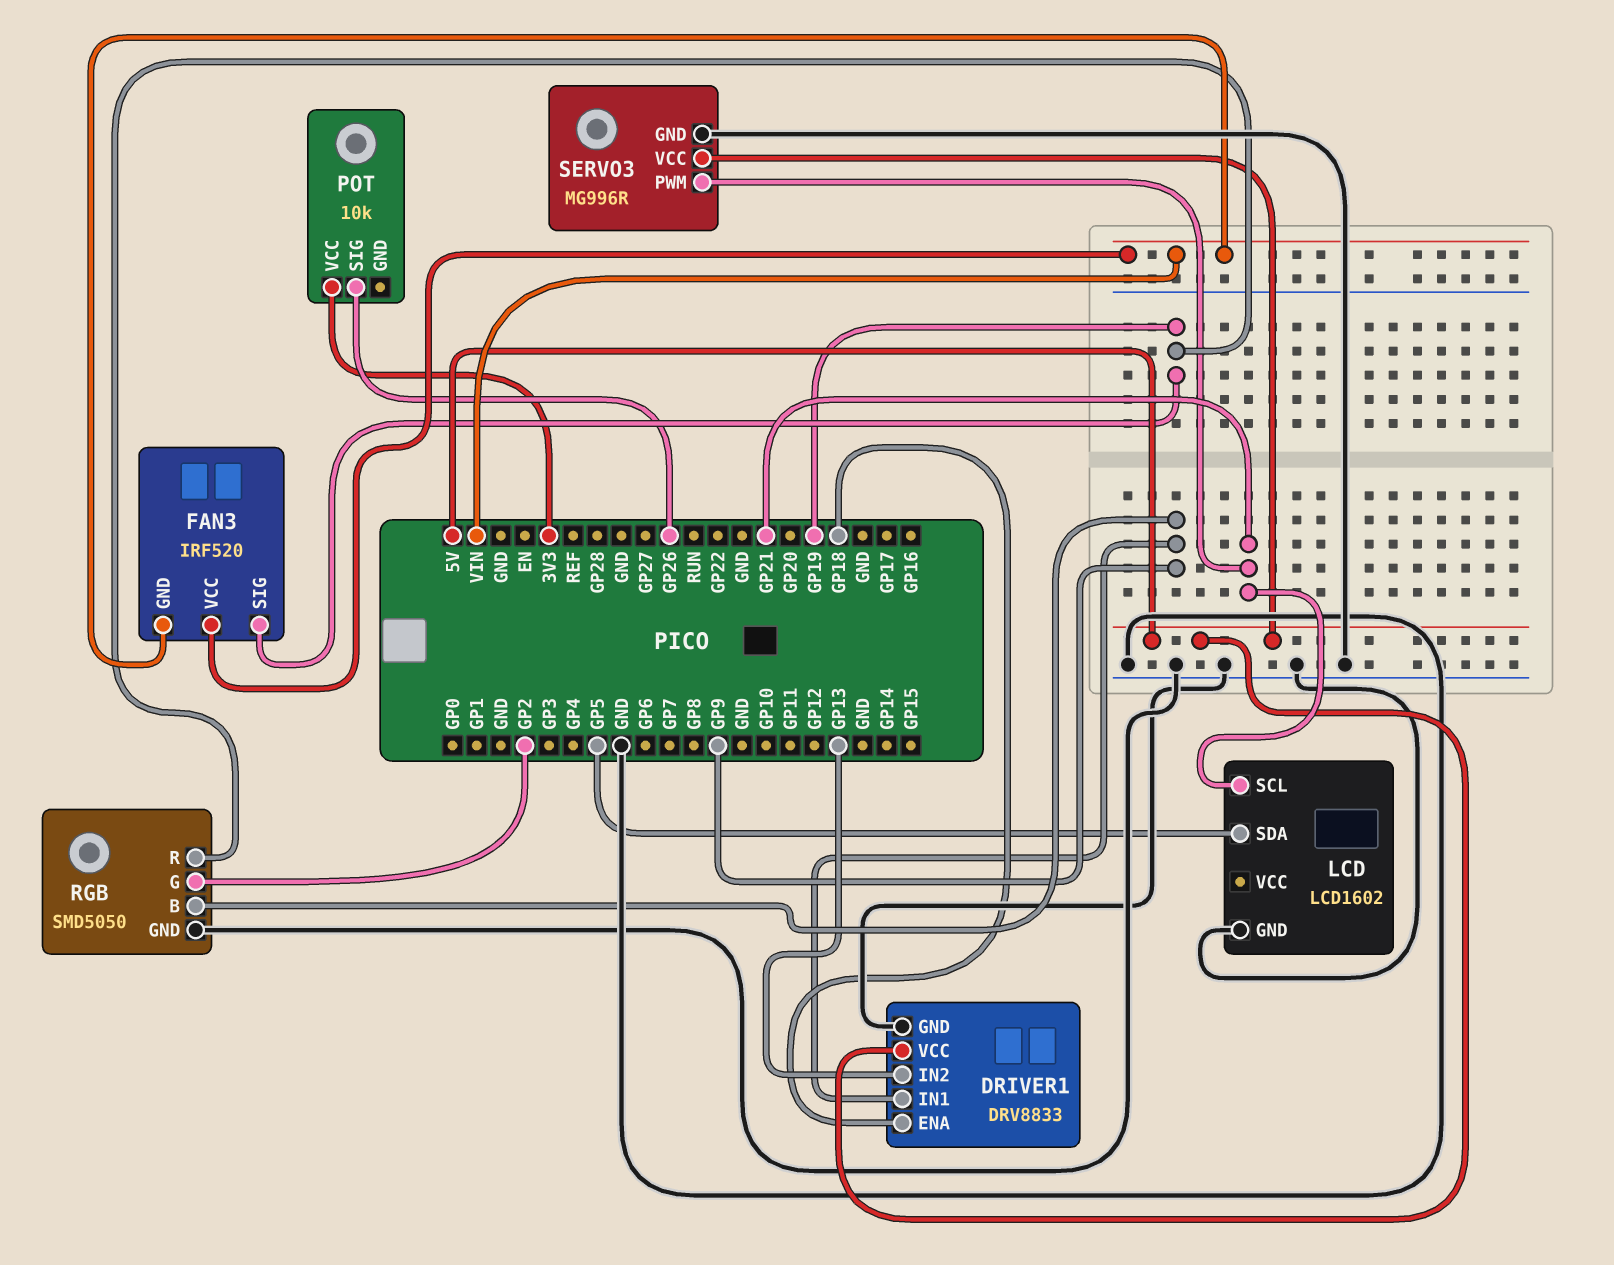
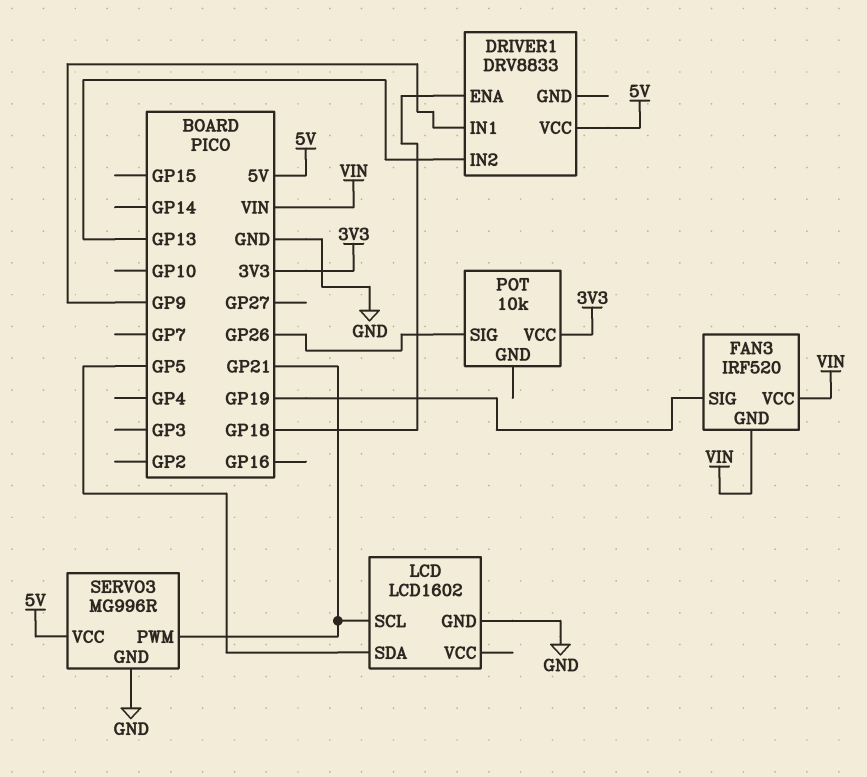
DRIVER1 pin GND: GND -> none
RGB: SMD5050 -> none
RGB pin B: GP9 -> none
RGB pin G: GP2 -> none
RGB pin GND: GND -> none
RGB pin R: GP19 -> none

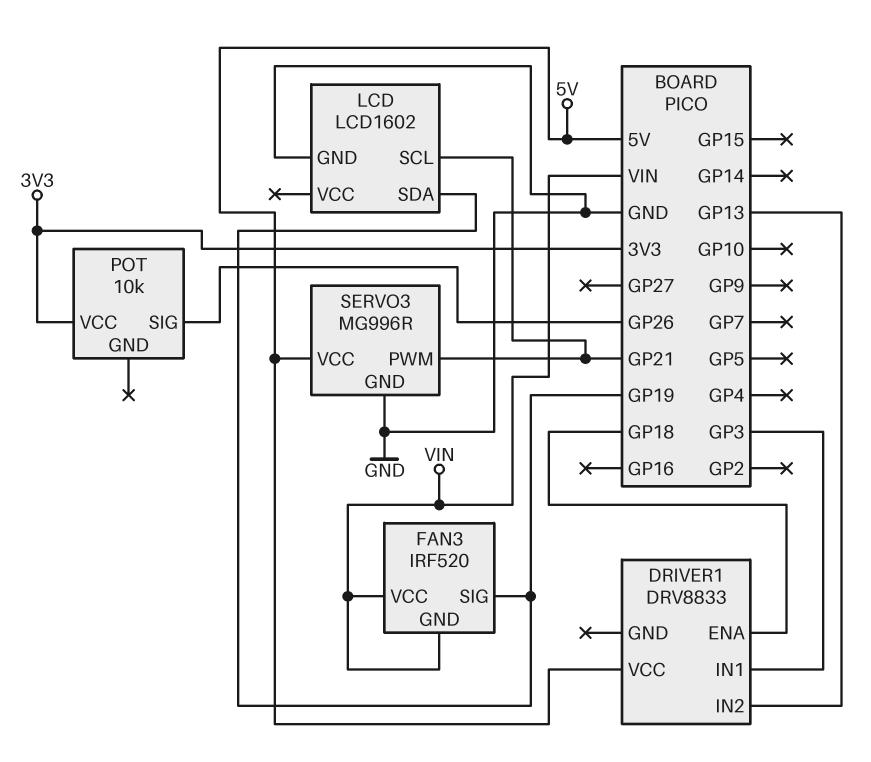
DRIVER1 pin IN1: GP9 -> GP3
LCD pin SDA: GP5 -> GP19

